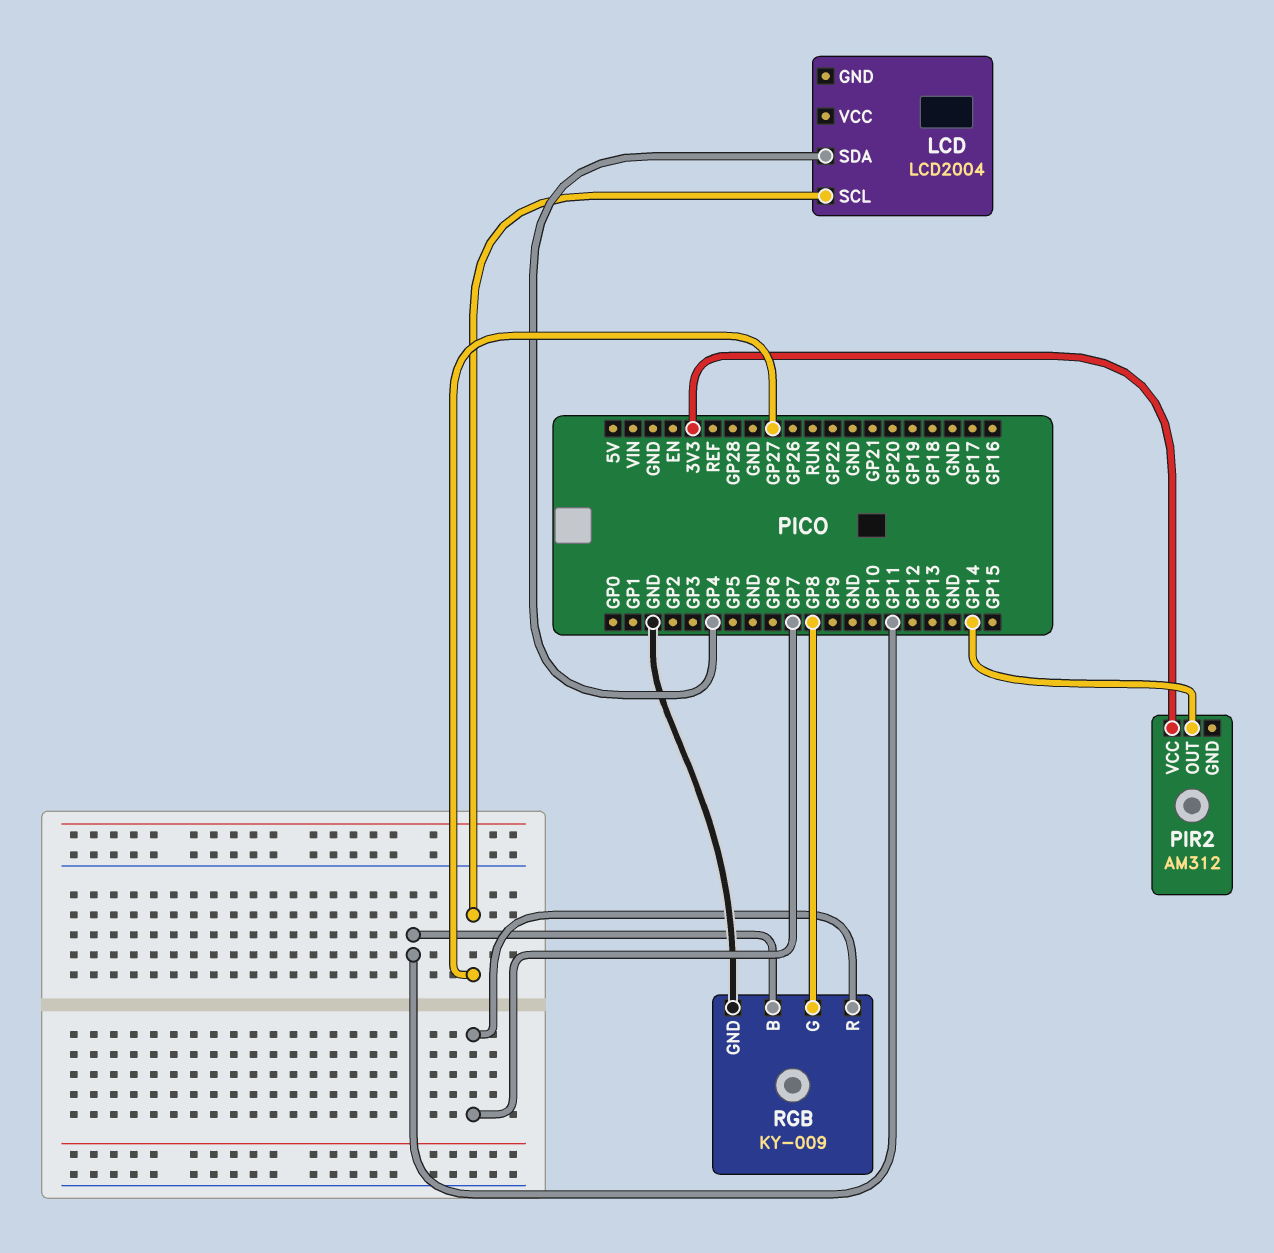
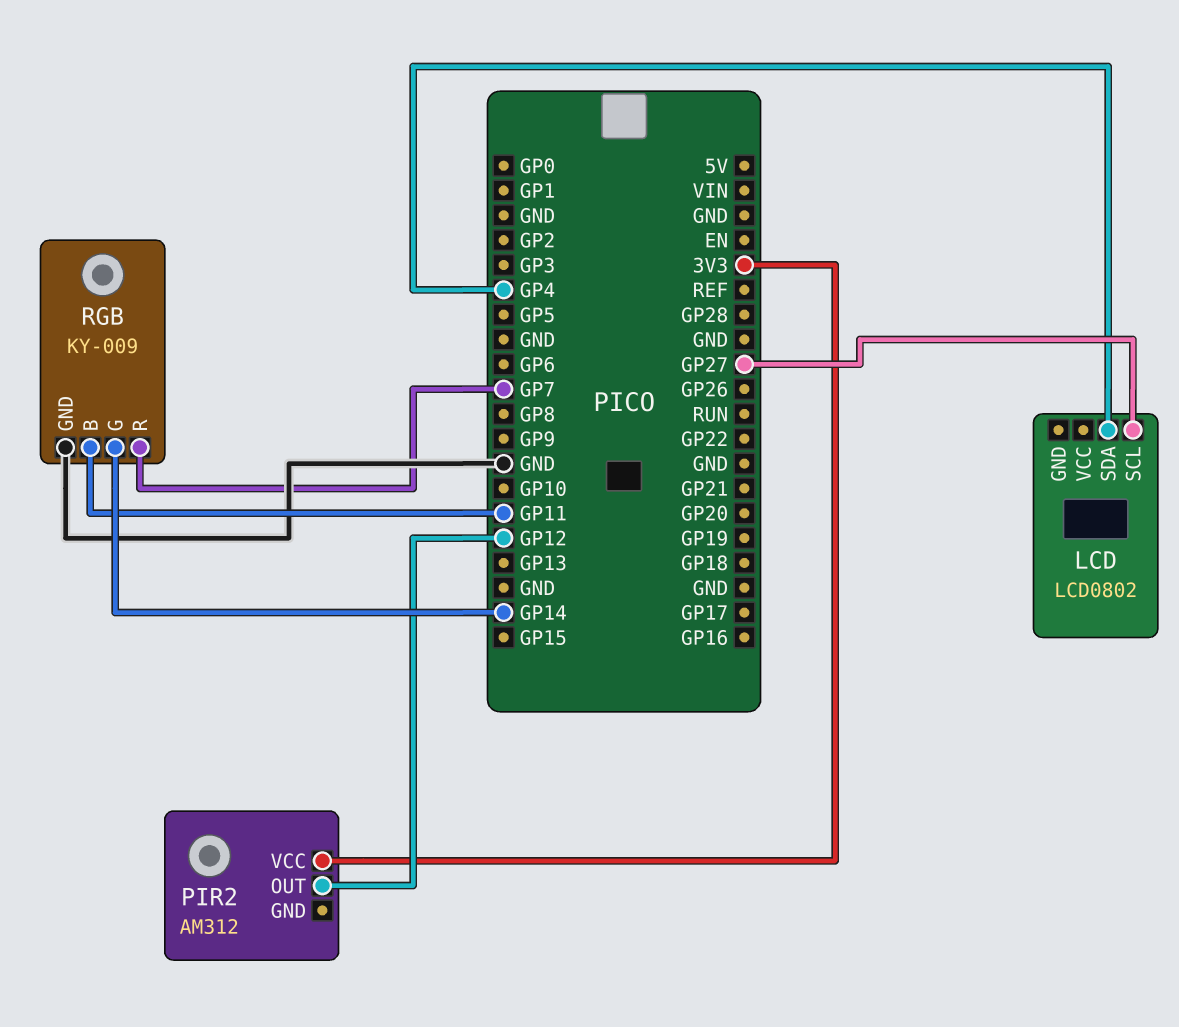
LCD: LCD2004 -> LCD0802
PIR2 pin OUT: GP14 -> GP12
RGB pin G: GP8 -> GP14

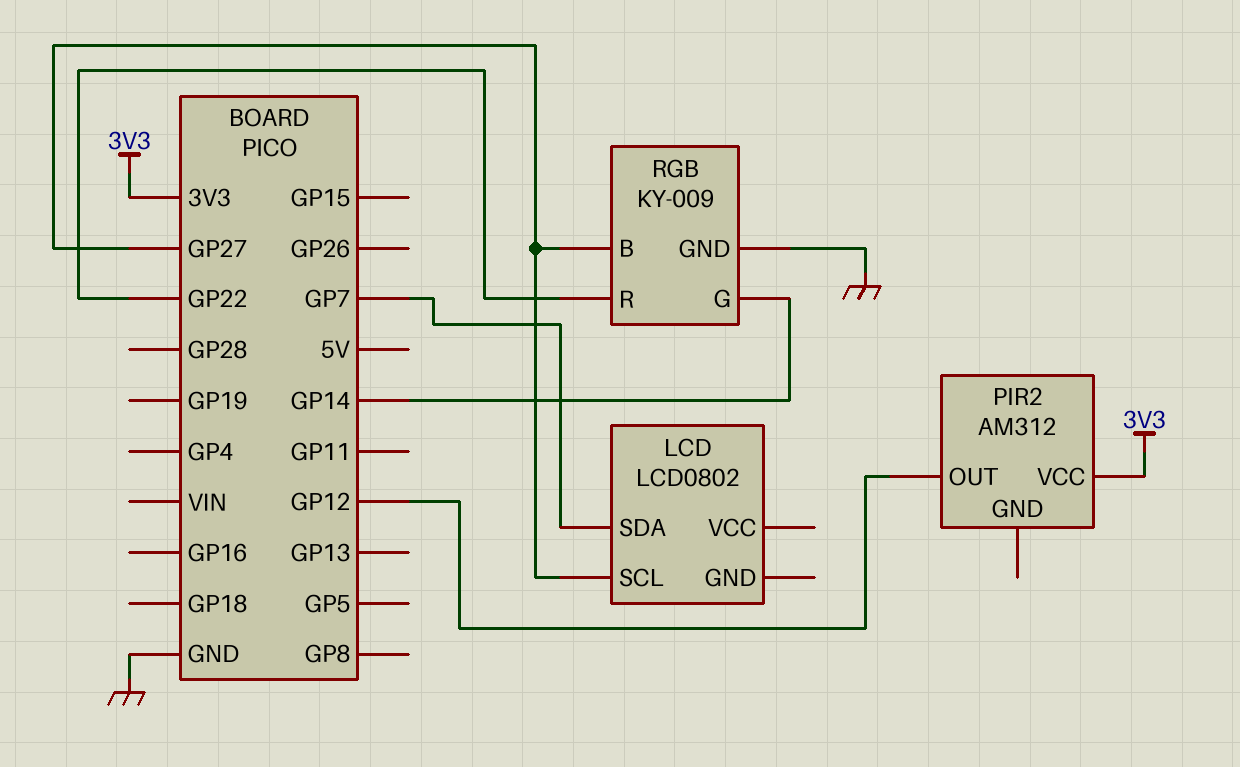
LCD pin SDA: GP4 -> GP7
RGB pin B: GP11 -> GP27
RGB pin R: GP7 -> GP22

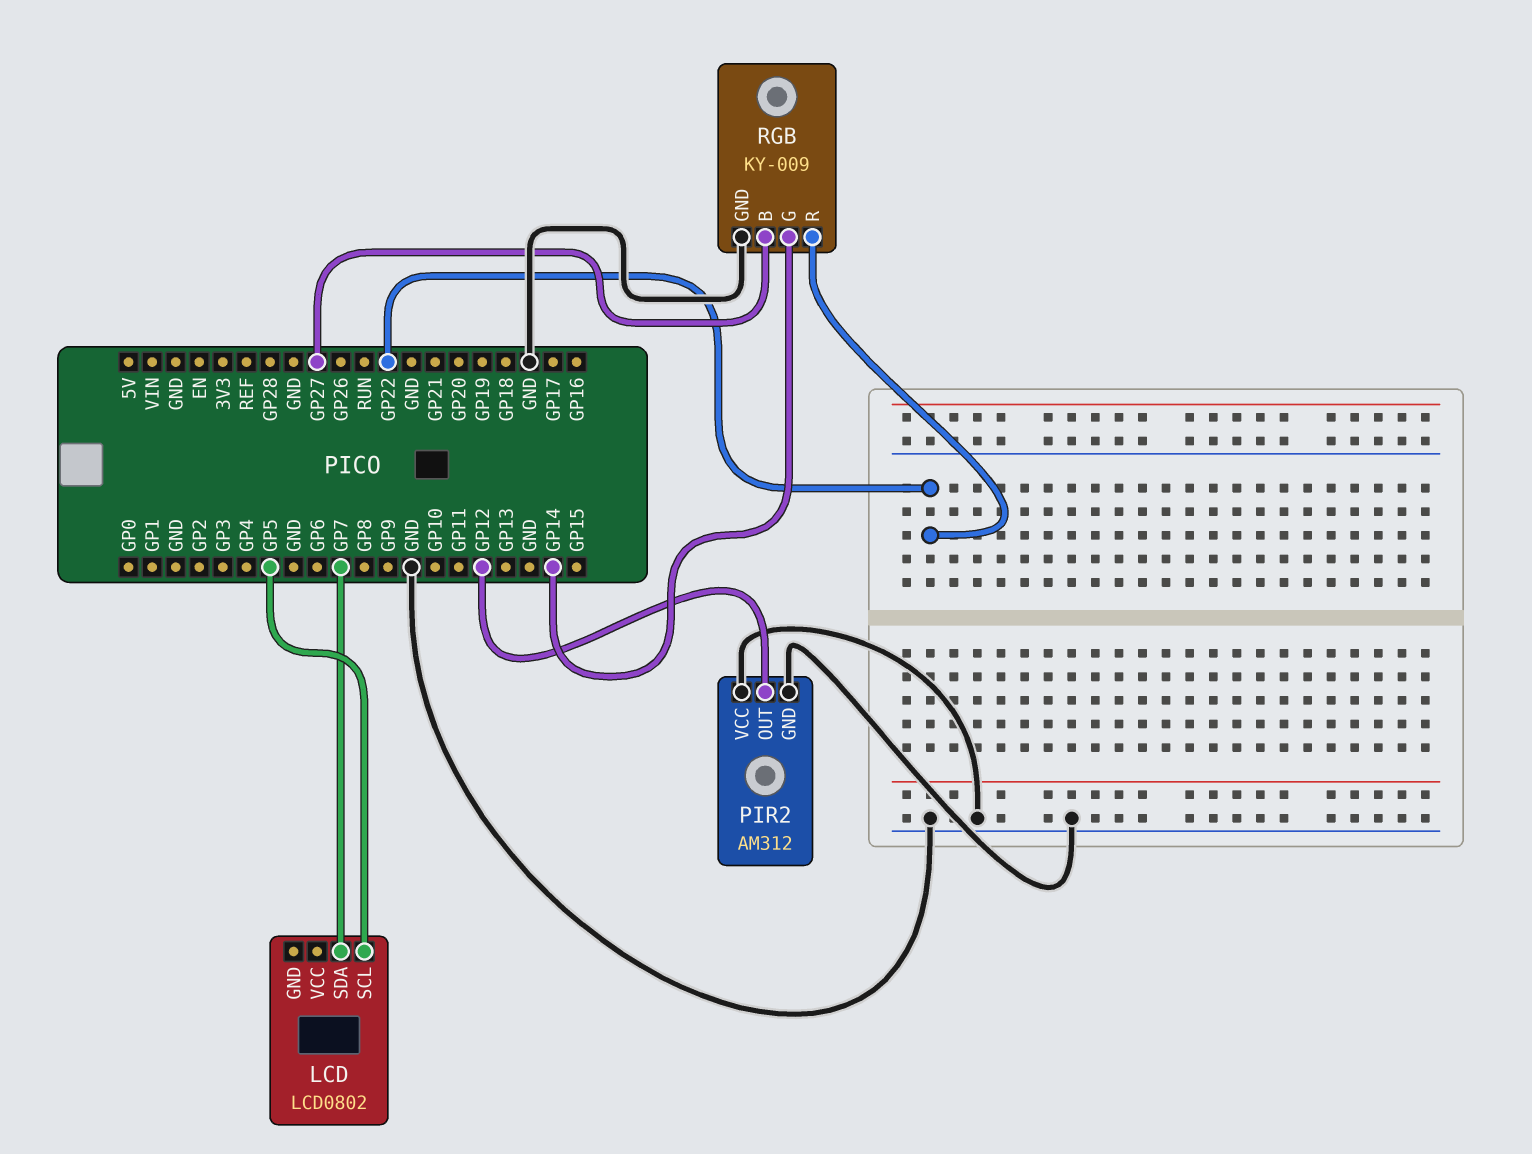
LCD pin SCL: GP27 -> GP5
PIR2 pin GND: none -> GND
PIR2 pin VCC: 3V3 -> GND

